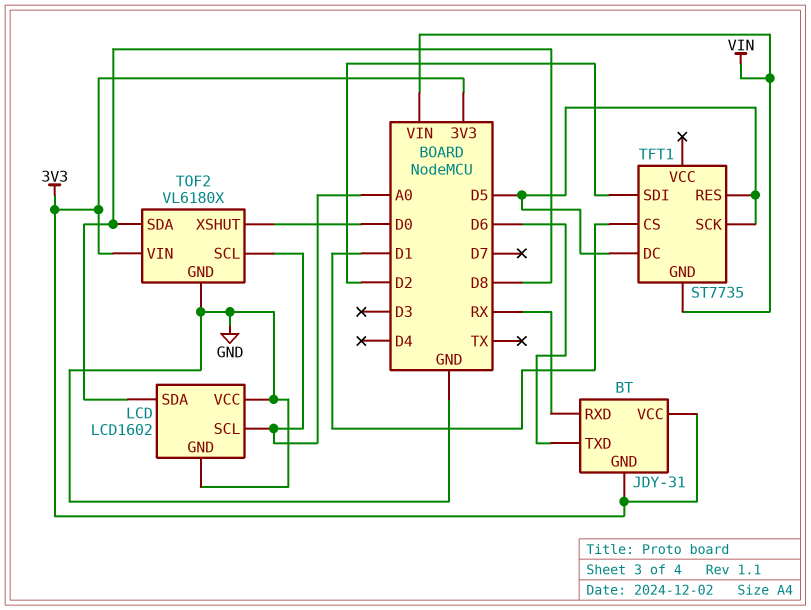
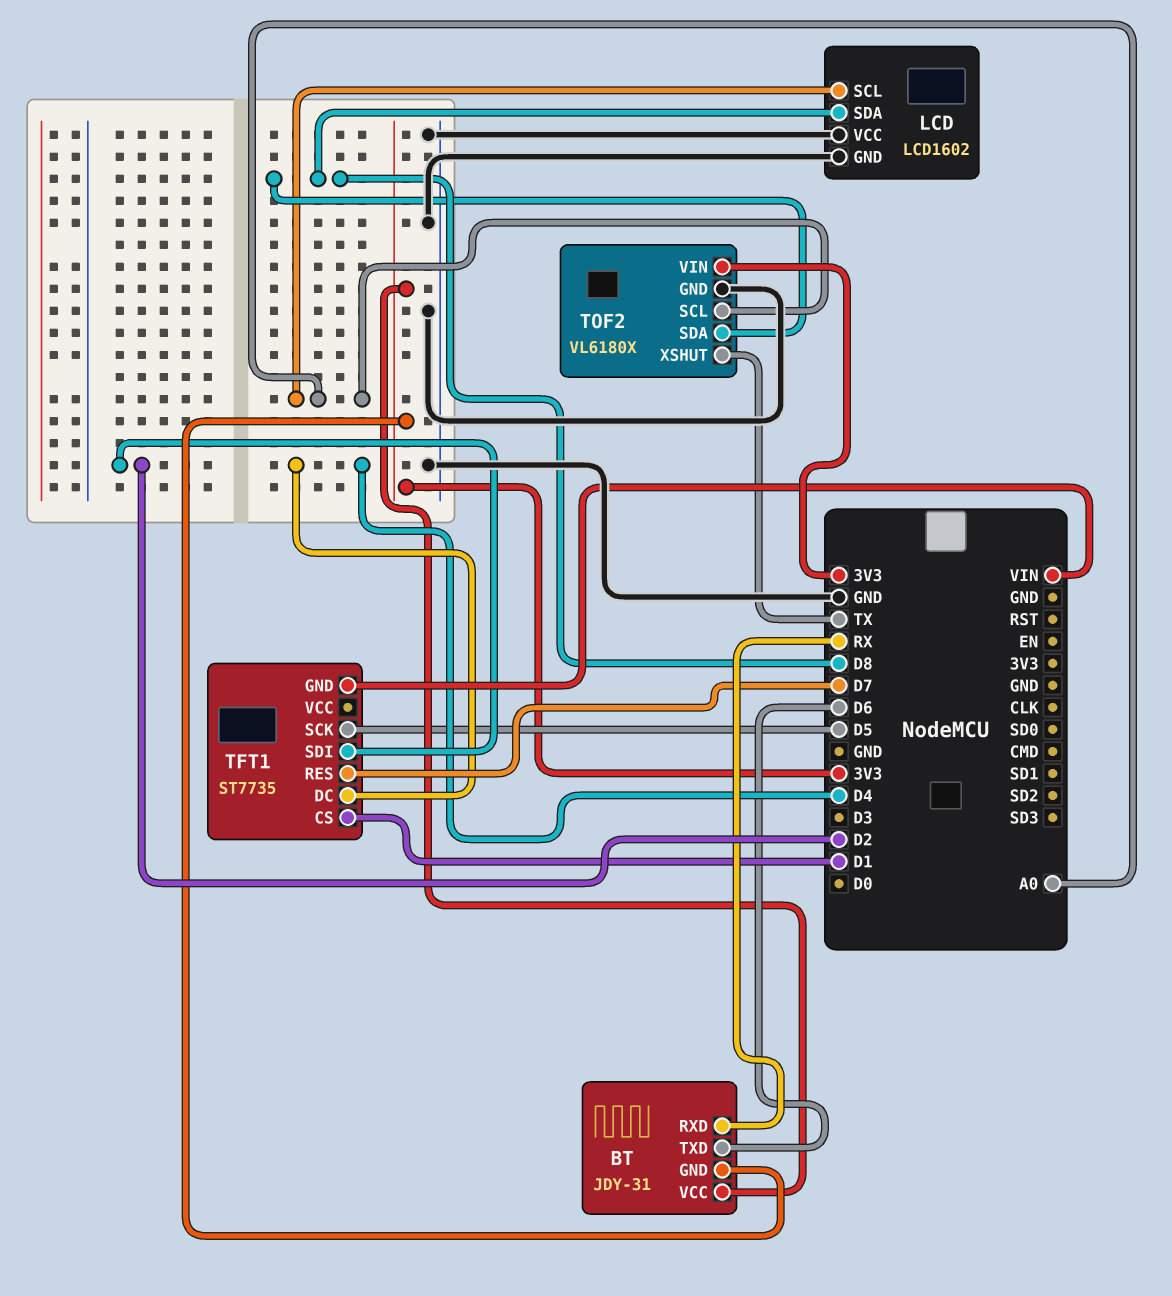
TFT1 pin DC: D5 -> D4
TFT1 pin RES: D5 -> D7
TOF2 pin XSHUT: D0 -> TX

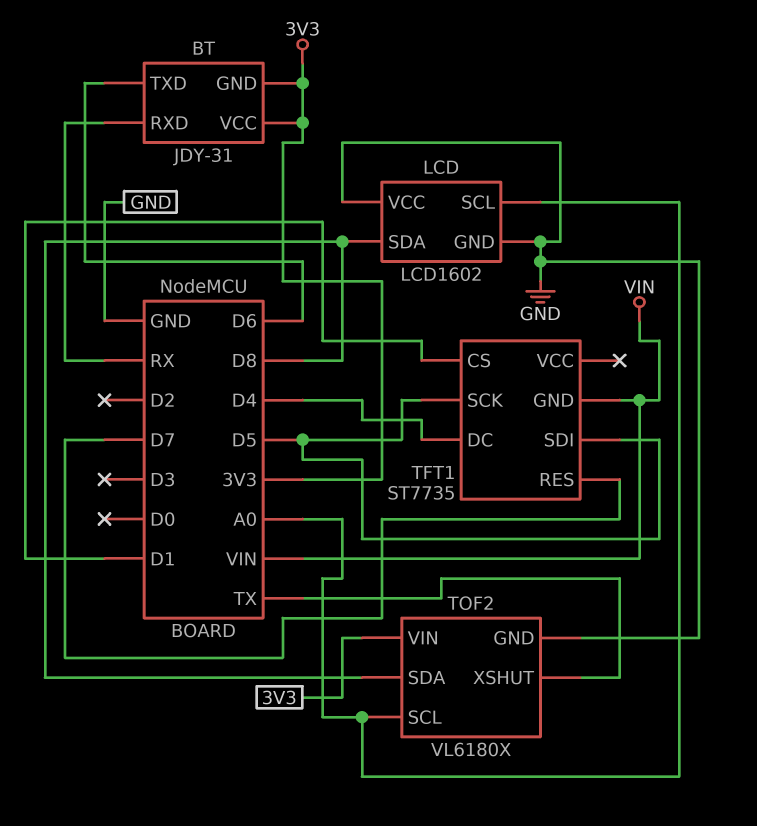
TFT1 pin SDI: D2 -> D5

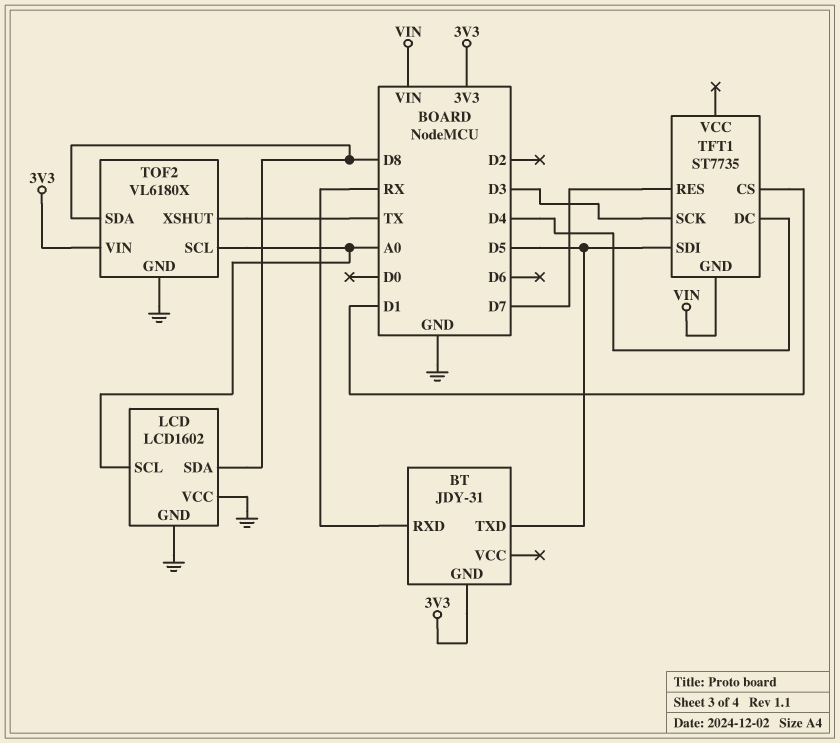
BT pin TXD: D6 -> D5
BT pin VCC: 3V3 -> none
TFT1 pin SCK: D5 -> D3

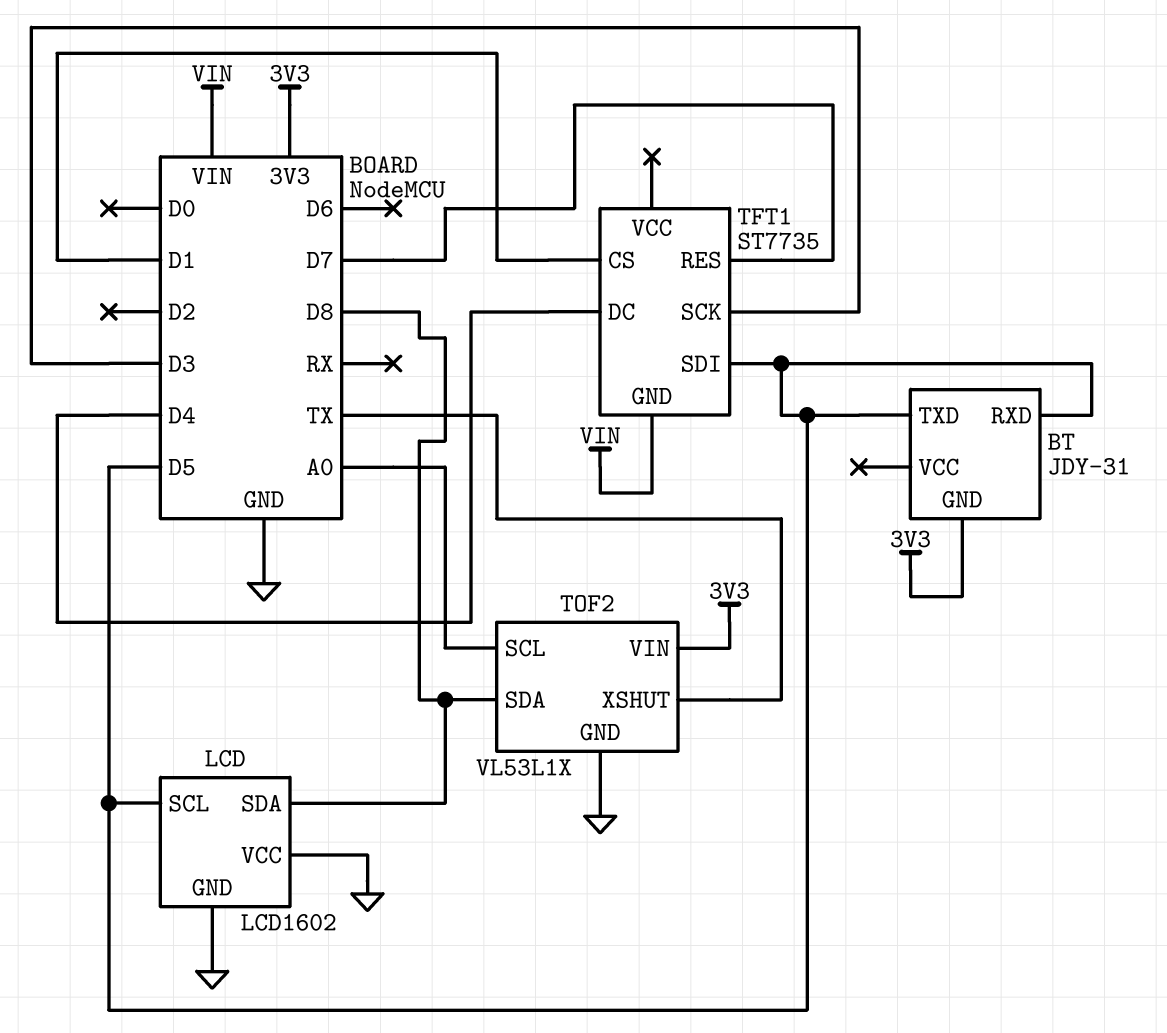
BT pin RXD: RX -> D5
LCD pin SCL: A0 -> D5
TOF2: VL6180X -> VL53L1X

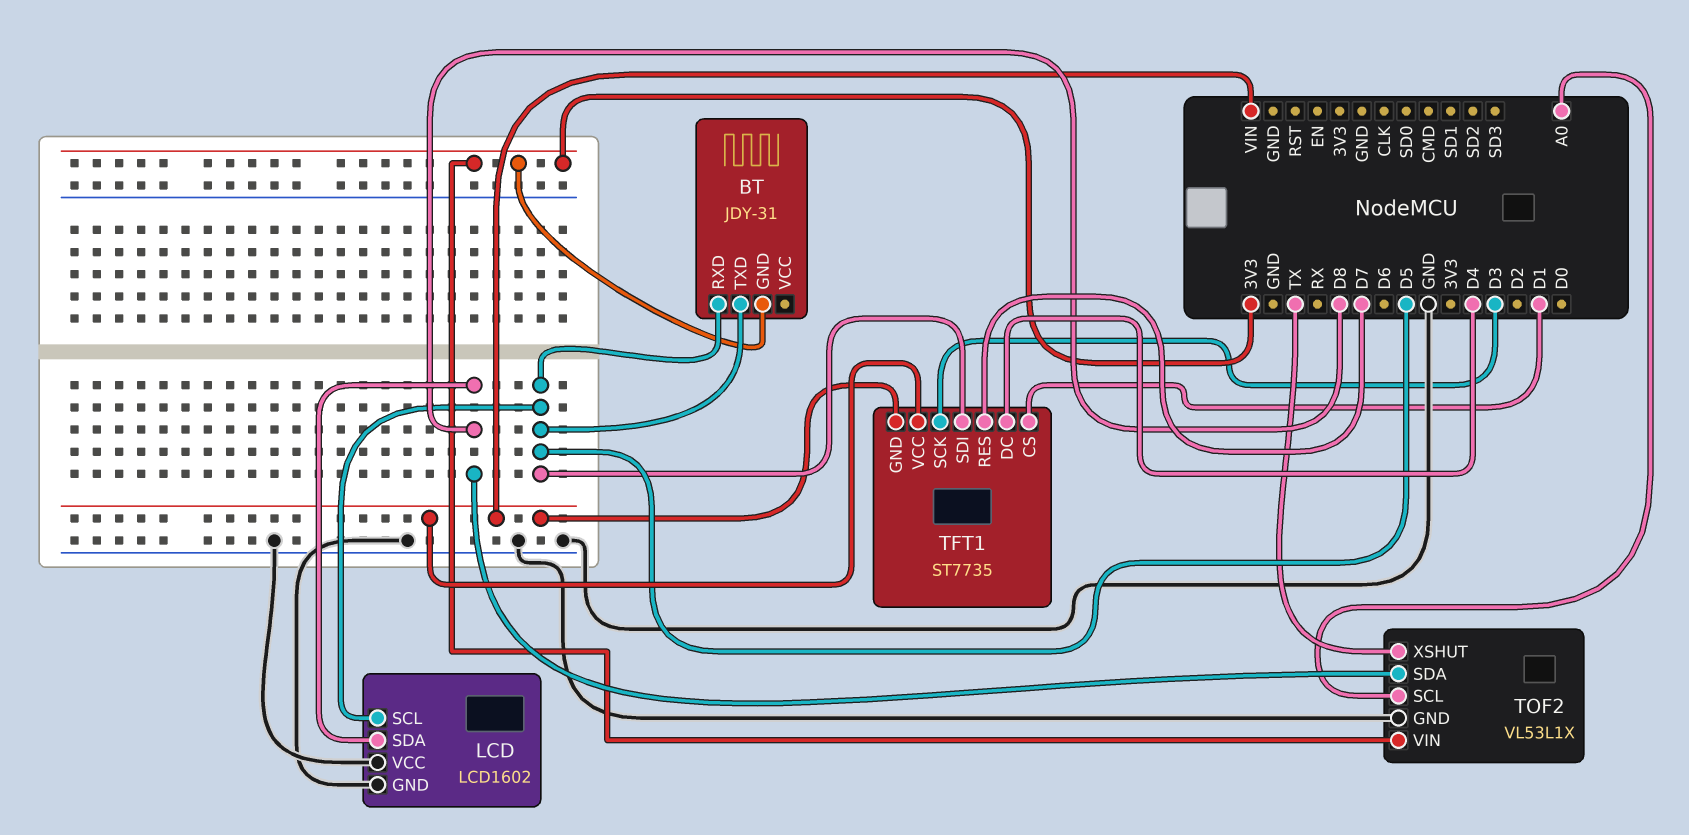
TFT1 pin VCC: none -> VIN

